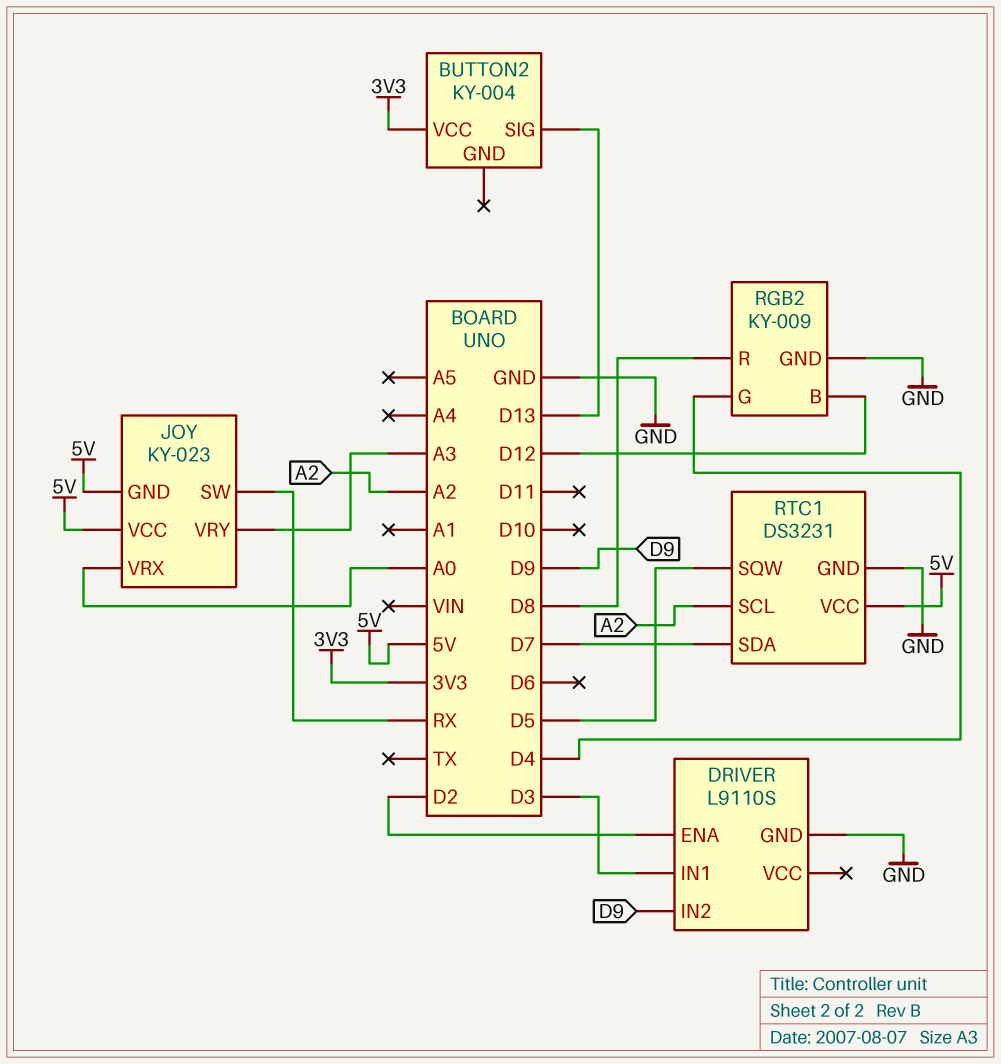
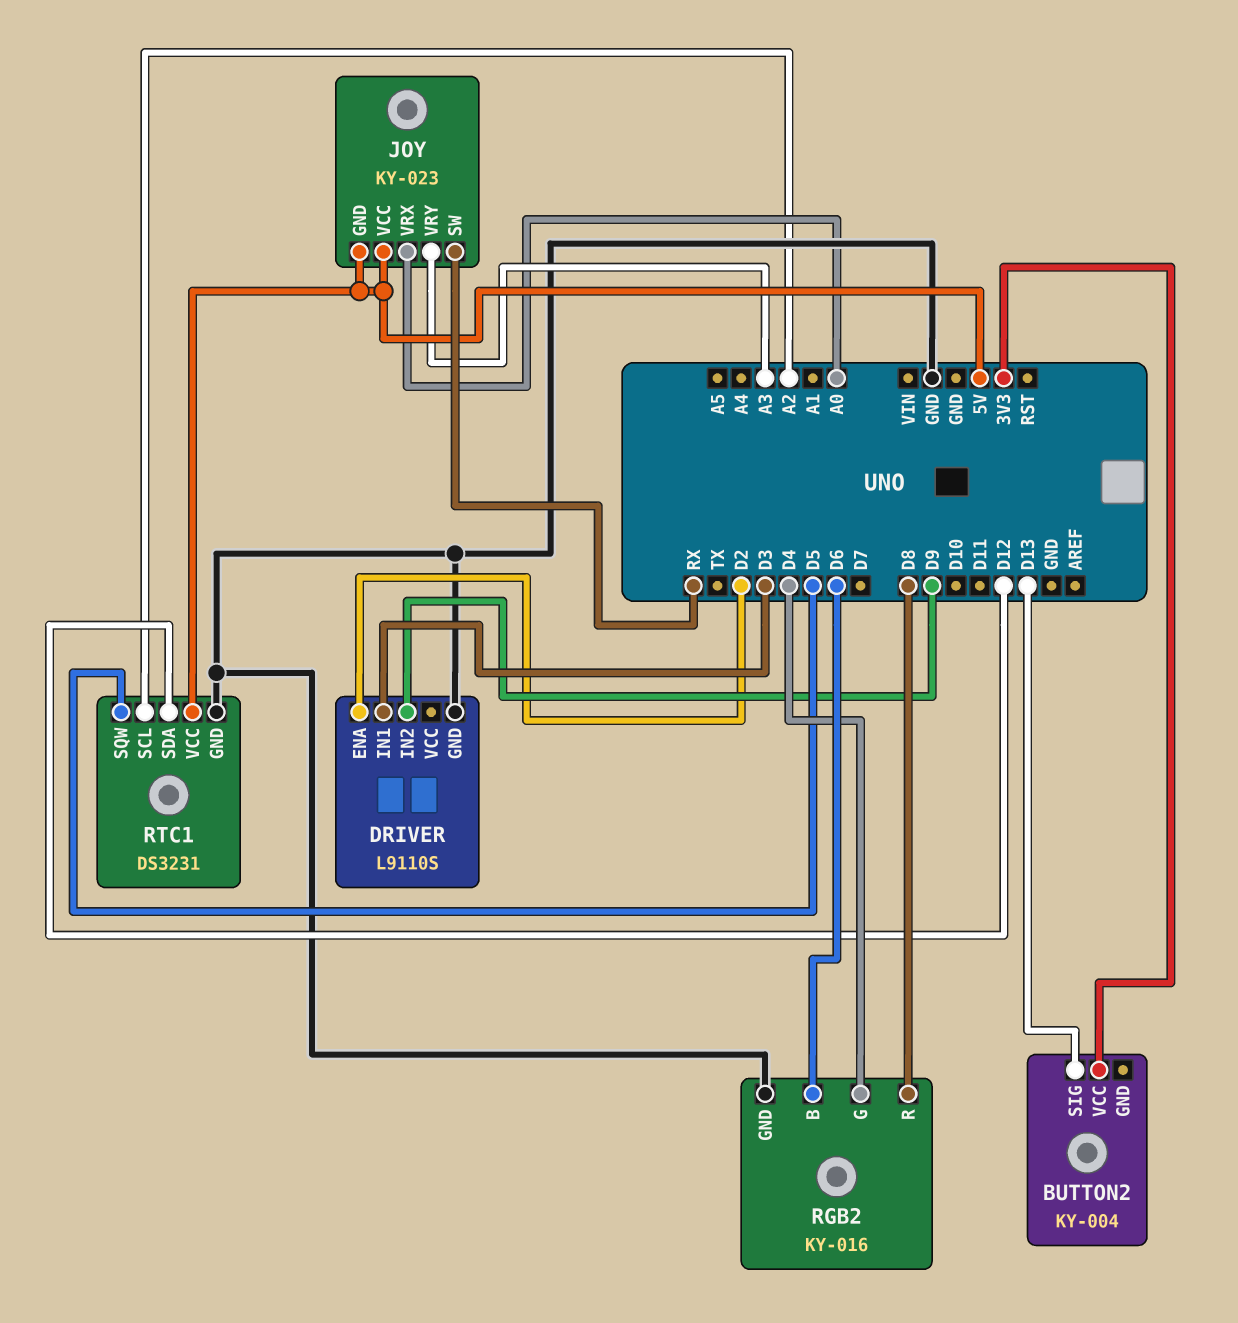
RGB2: KY-009 -> KY-016
RGB2 pin B: D12 -> D6
RTC1 pin SDA: D7 -> D12

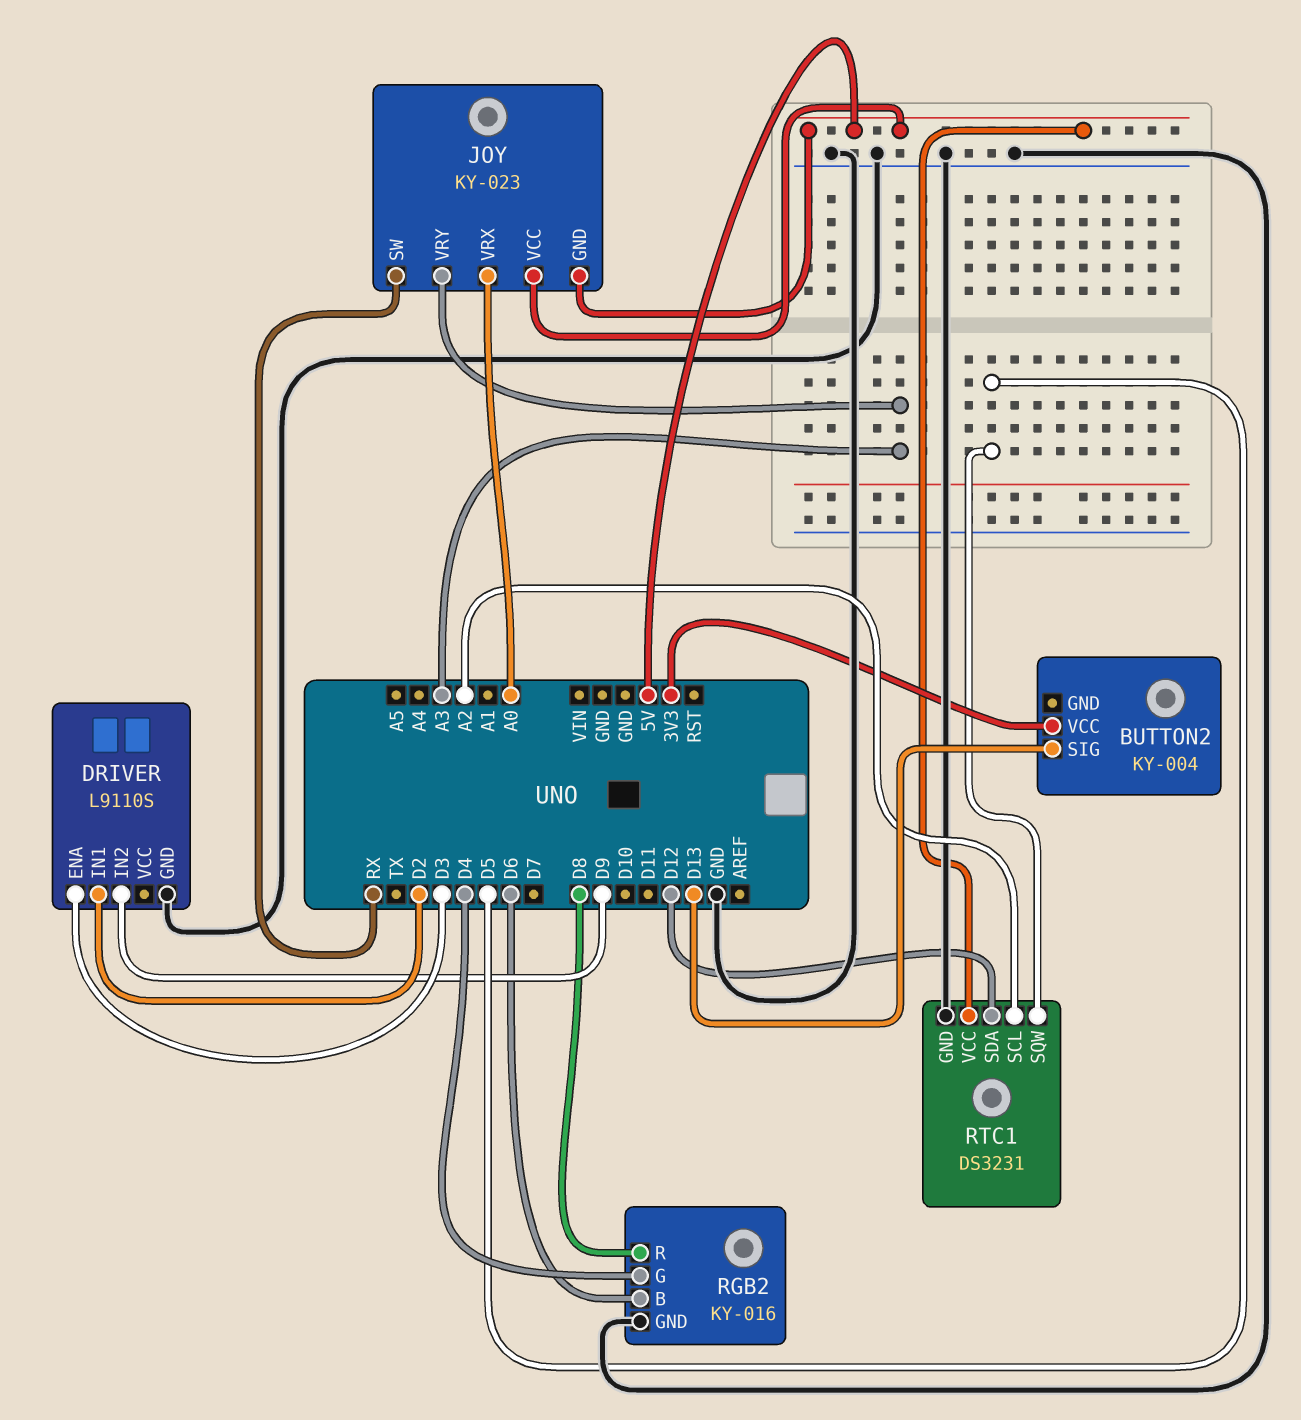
DRIVER pin ENA: D2 -> D3
DRIVER pin IN1: D3 -> D2

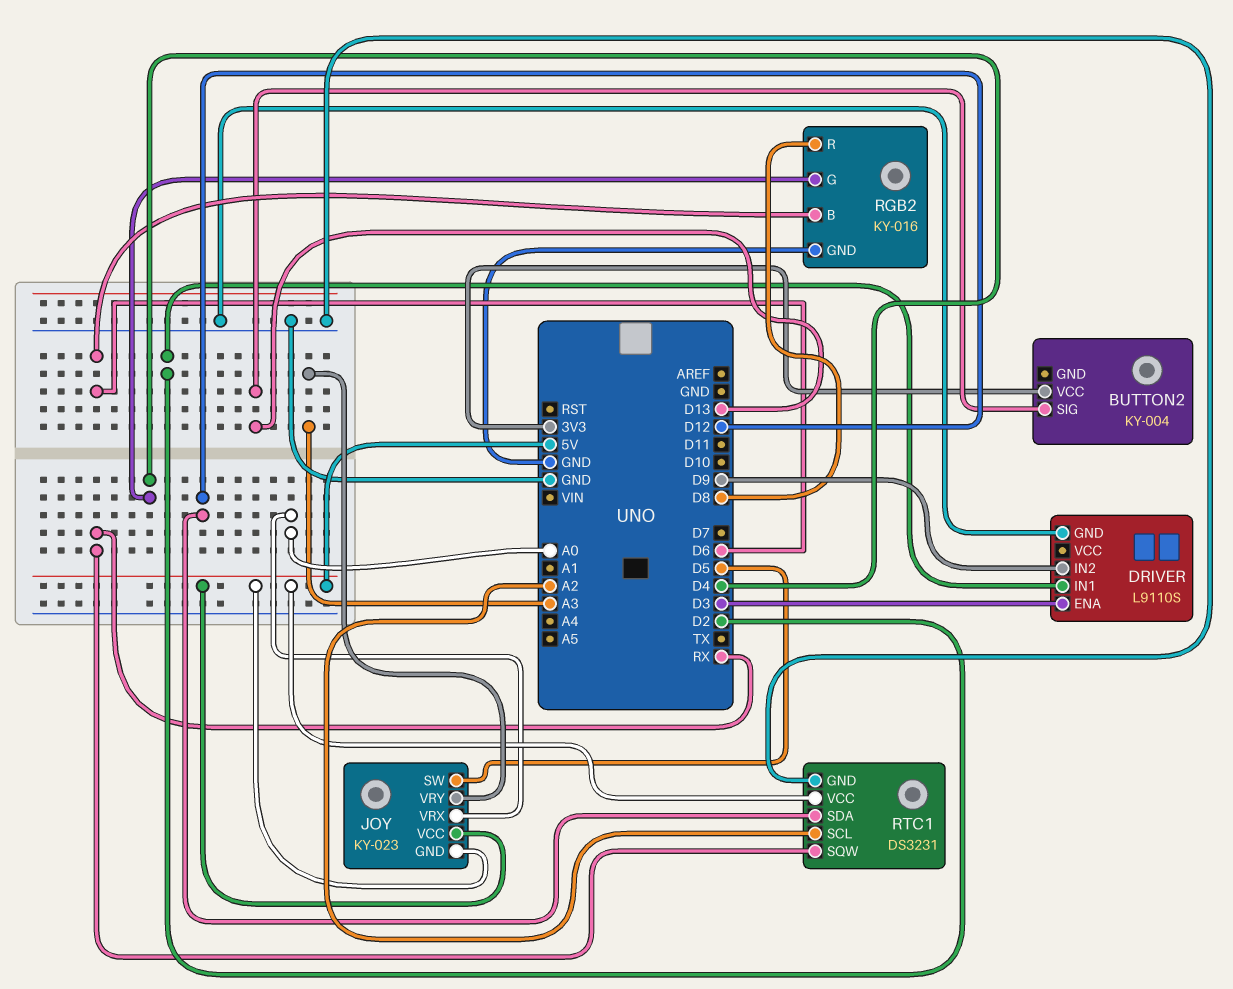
JOY pin SW: RX -> D5
RTC1 pin SQW: D5 -> RX

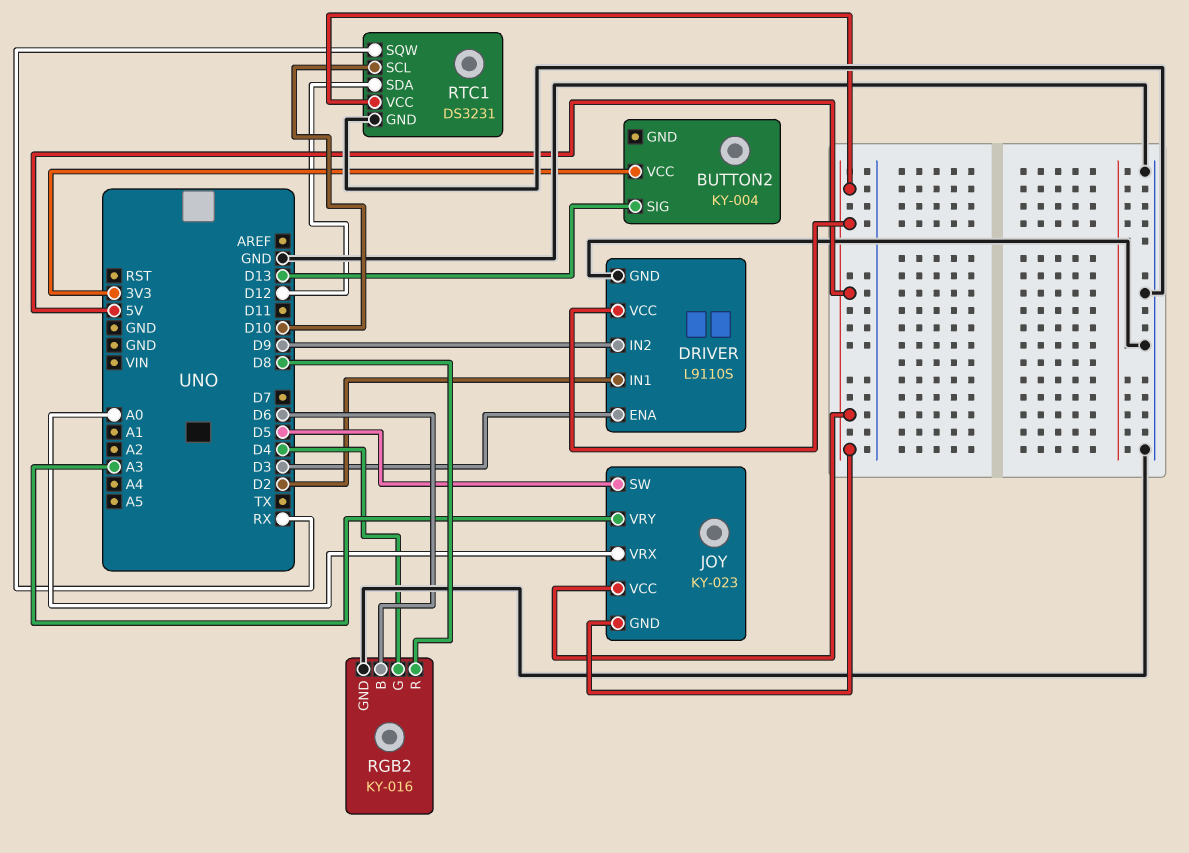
DRIVER pin VCC: none -> 5V
RTC1 pin SCL: A2 -> D10

